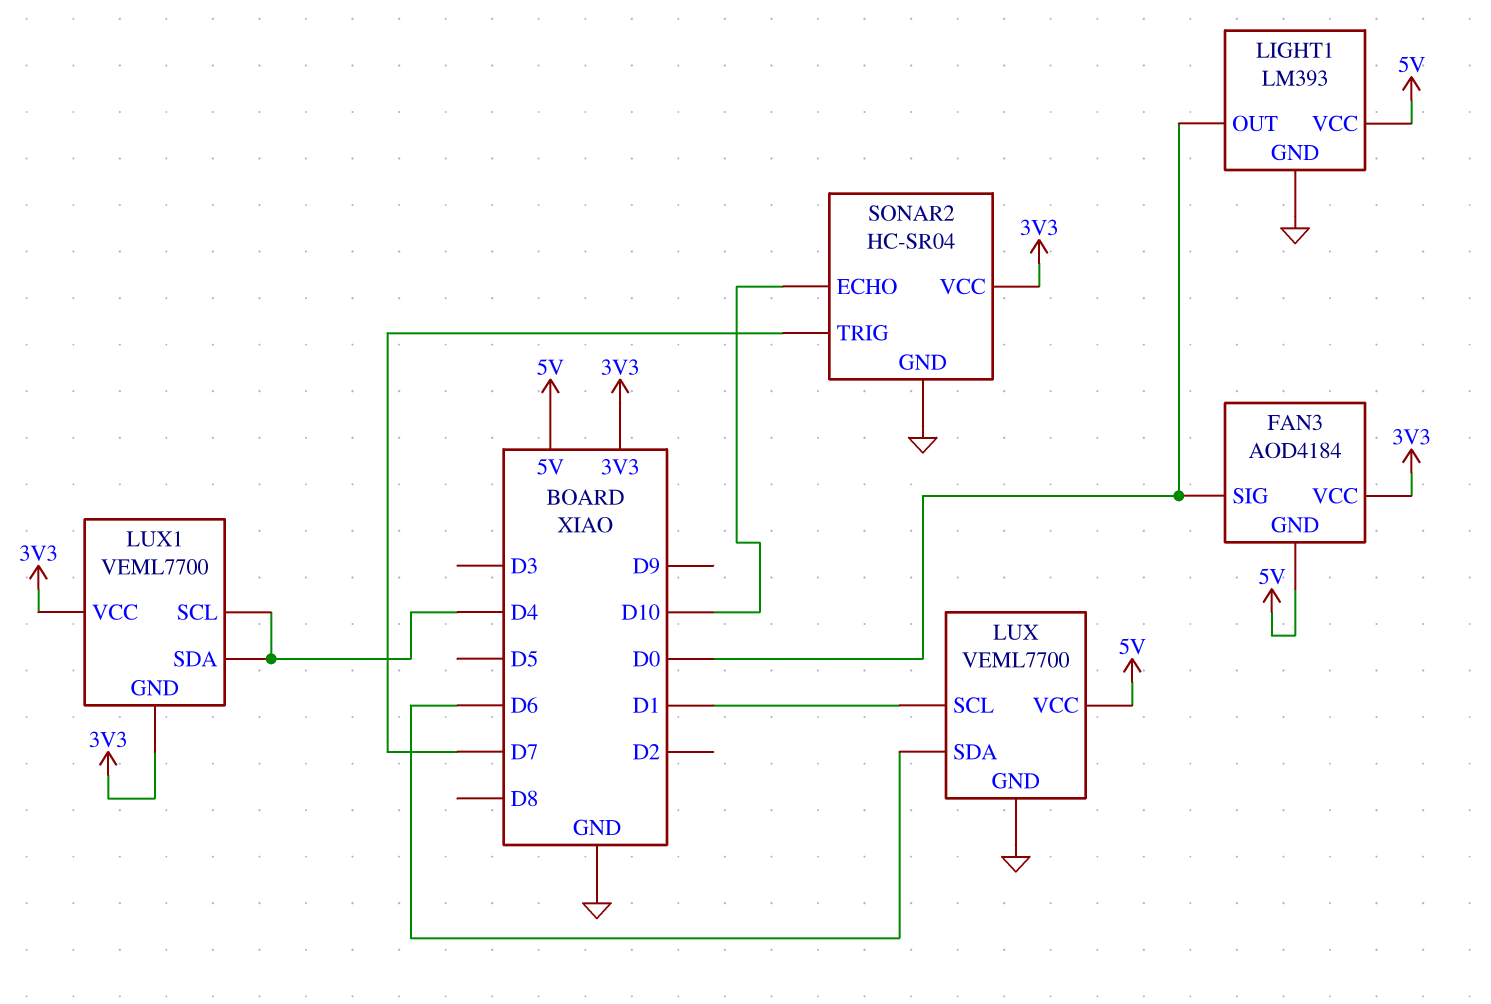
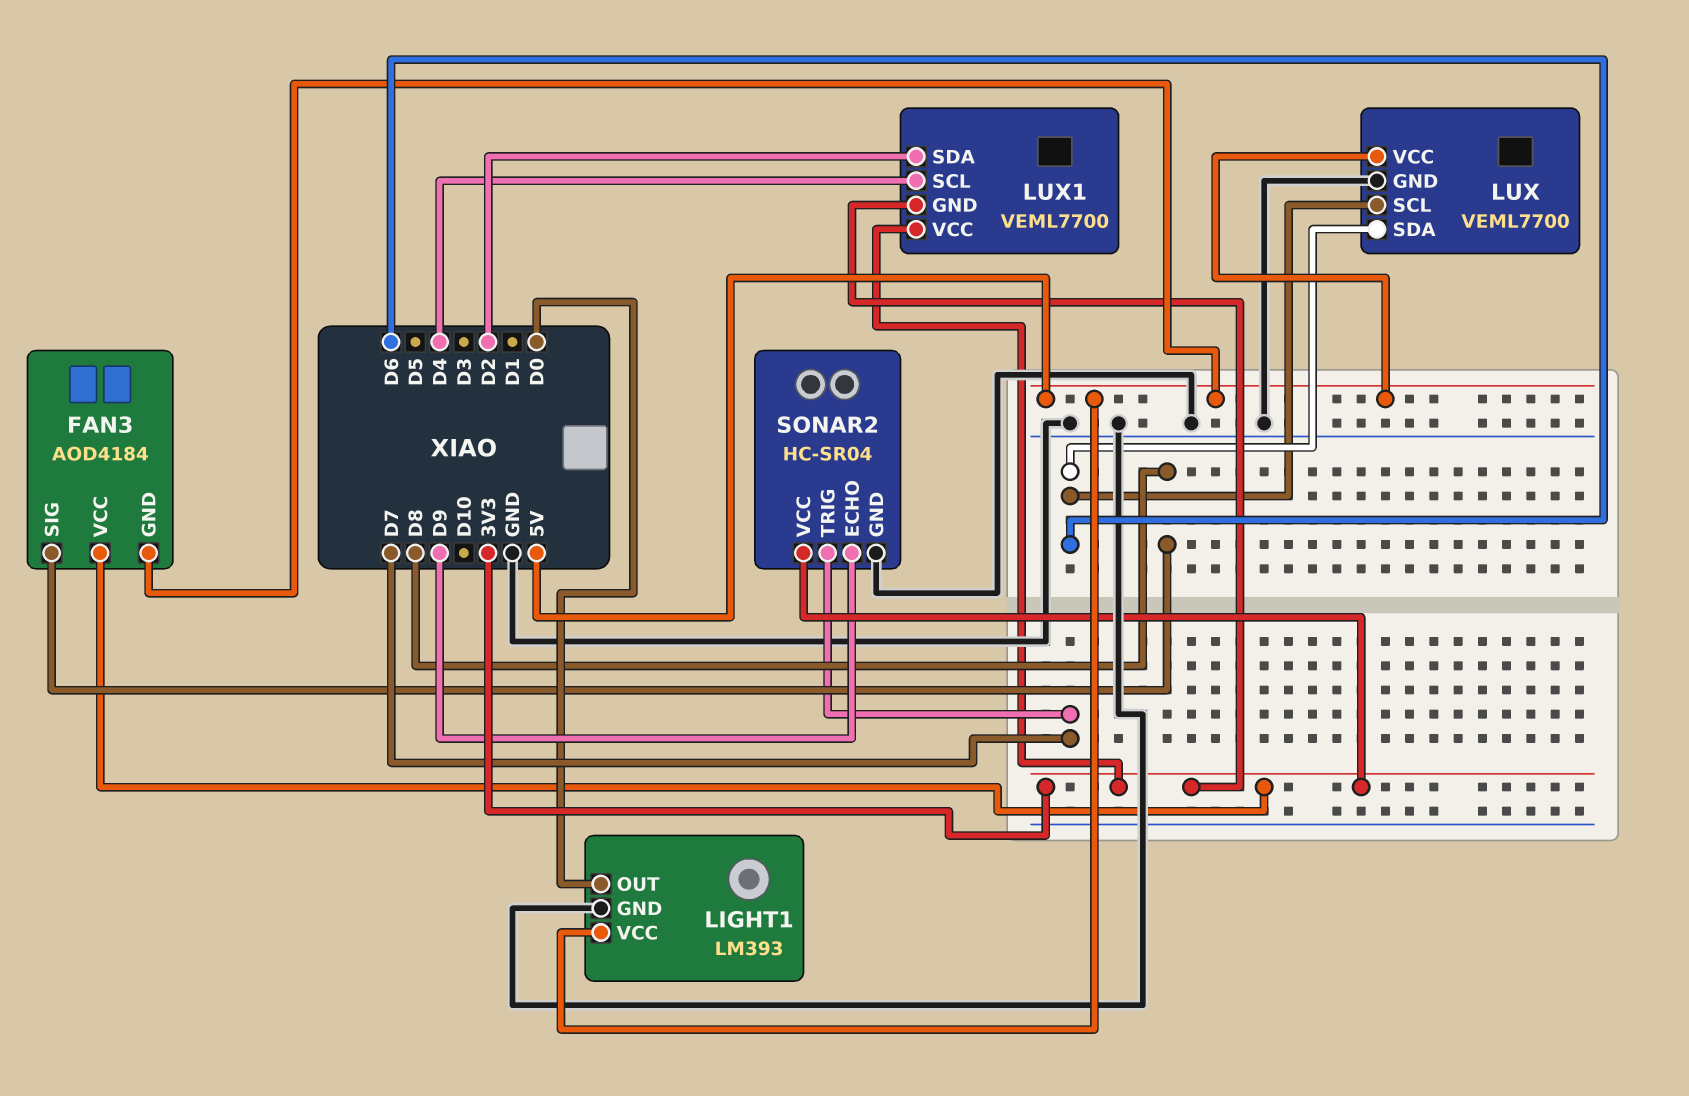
FAN3 pin SIG: D0 -> D8
LUX pin SCL: D1 -> D6
LUX1 pin SDA: D4 -> D2
SONAR2 pin ECHO: D10 -> D9

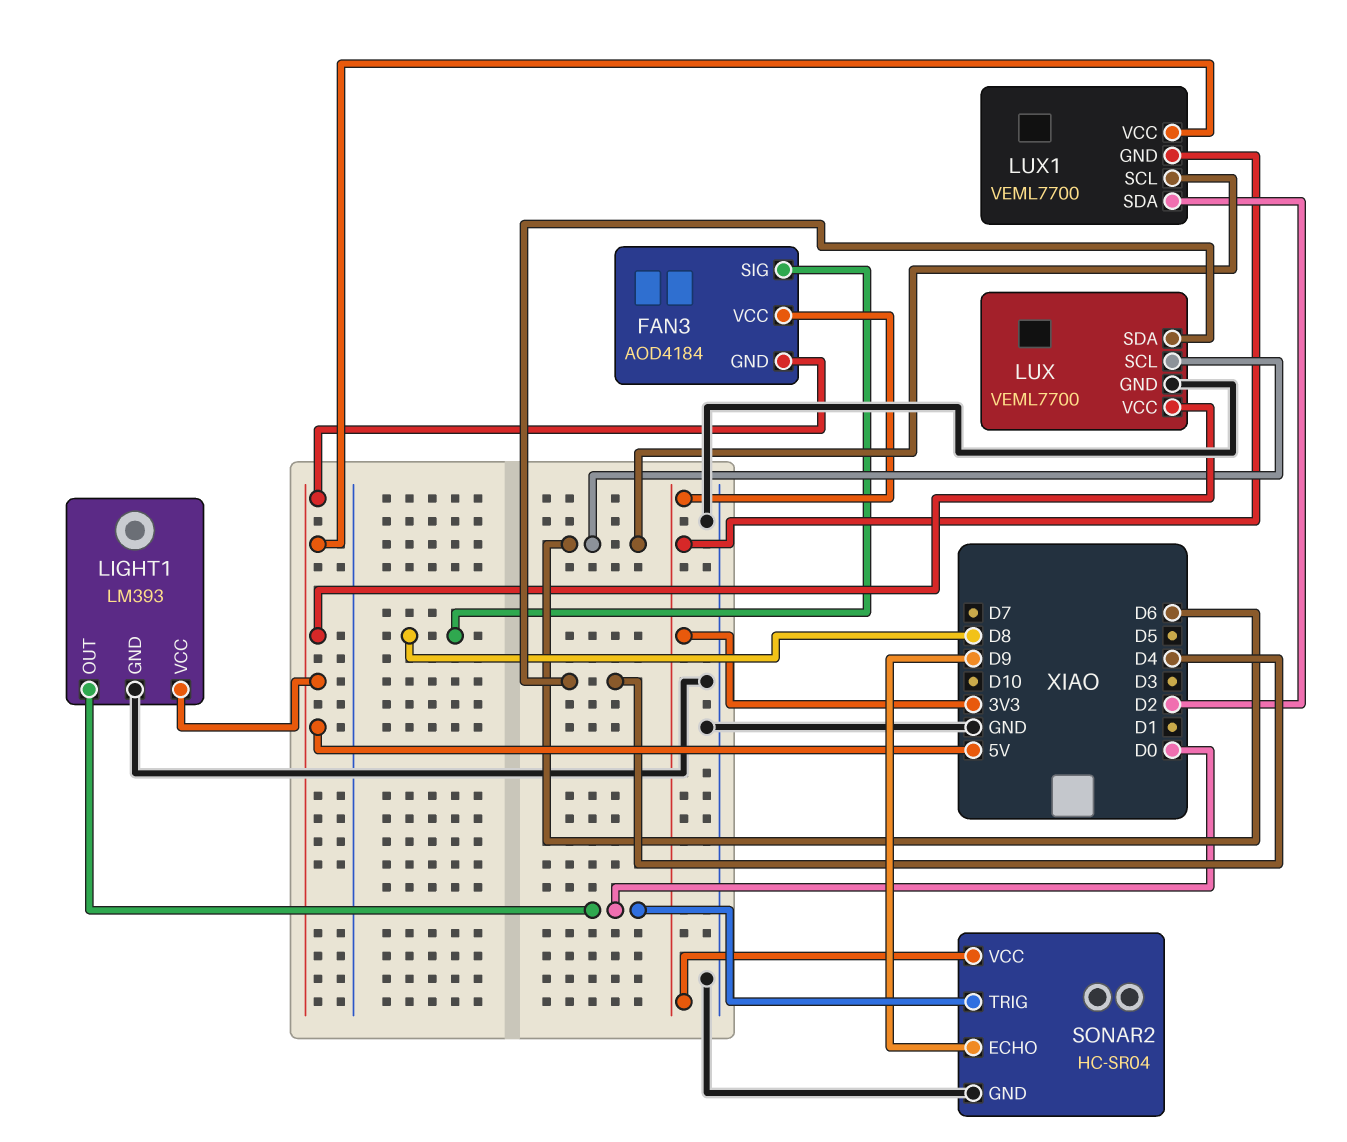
LUX pin SDA: D6 -> D4
LUX1 pin SCL: D4 -> D6
LUX1 pin VCC: 3V3 -> 5V
SONAR2 pin TRIG: D7 -> D0

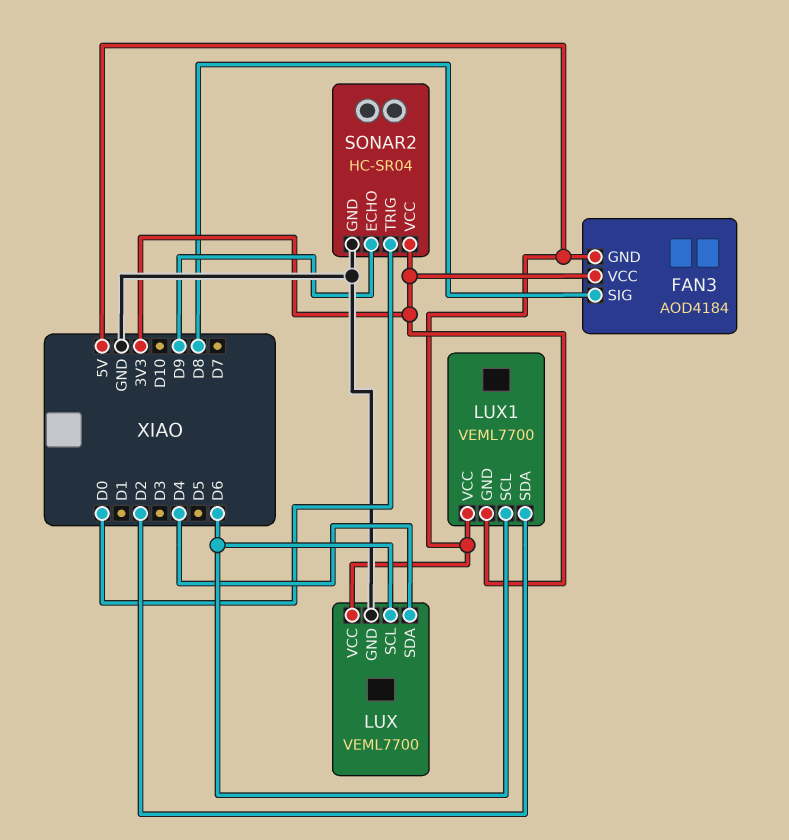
LIGHT1: LM393 -> none
LIGHT1 pin GND: GND -> none
LIGHT1 pin OUT: D0 -> none
LIGHT1 pin VCC: 5V -> none

